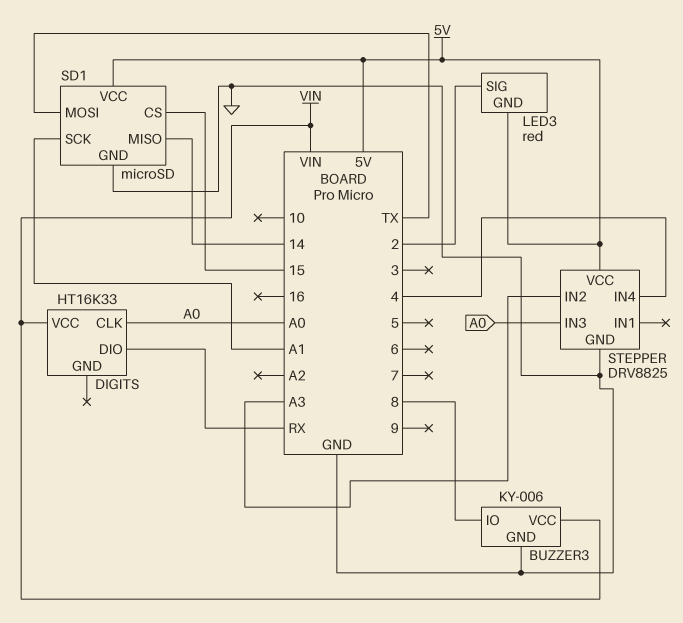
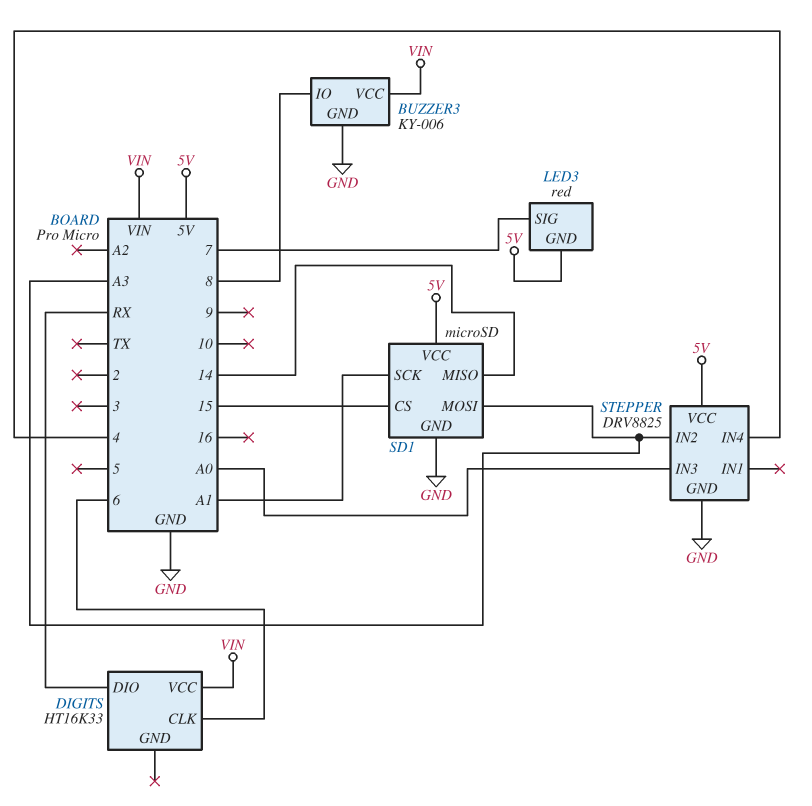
DIGITS pin CLK: A0 -> 6
LED3 pin SIG: 2 -> 7
SD1 pin MOSI: TX -> A3

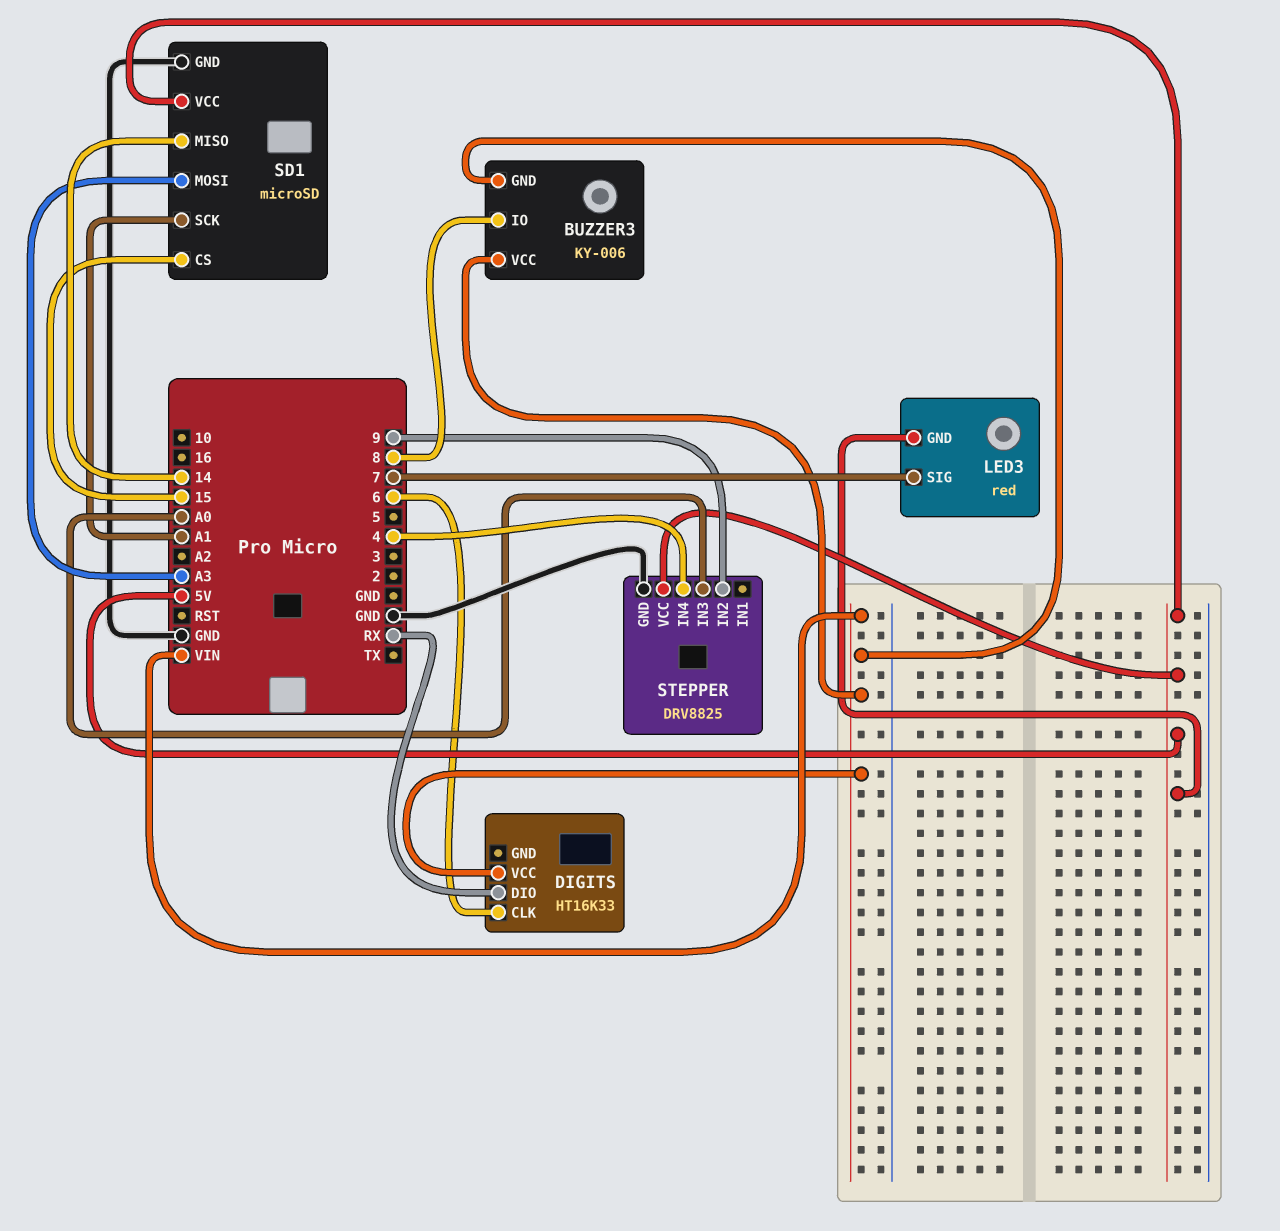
BUZZER3 pin GND: GND -> VIN
STEPPER pin IN2: A3 -> 9

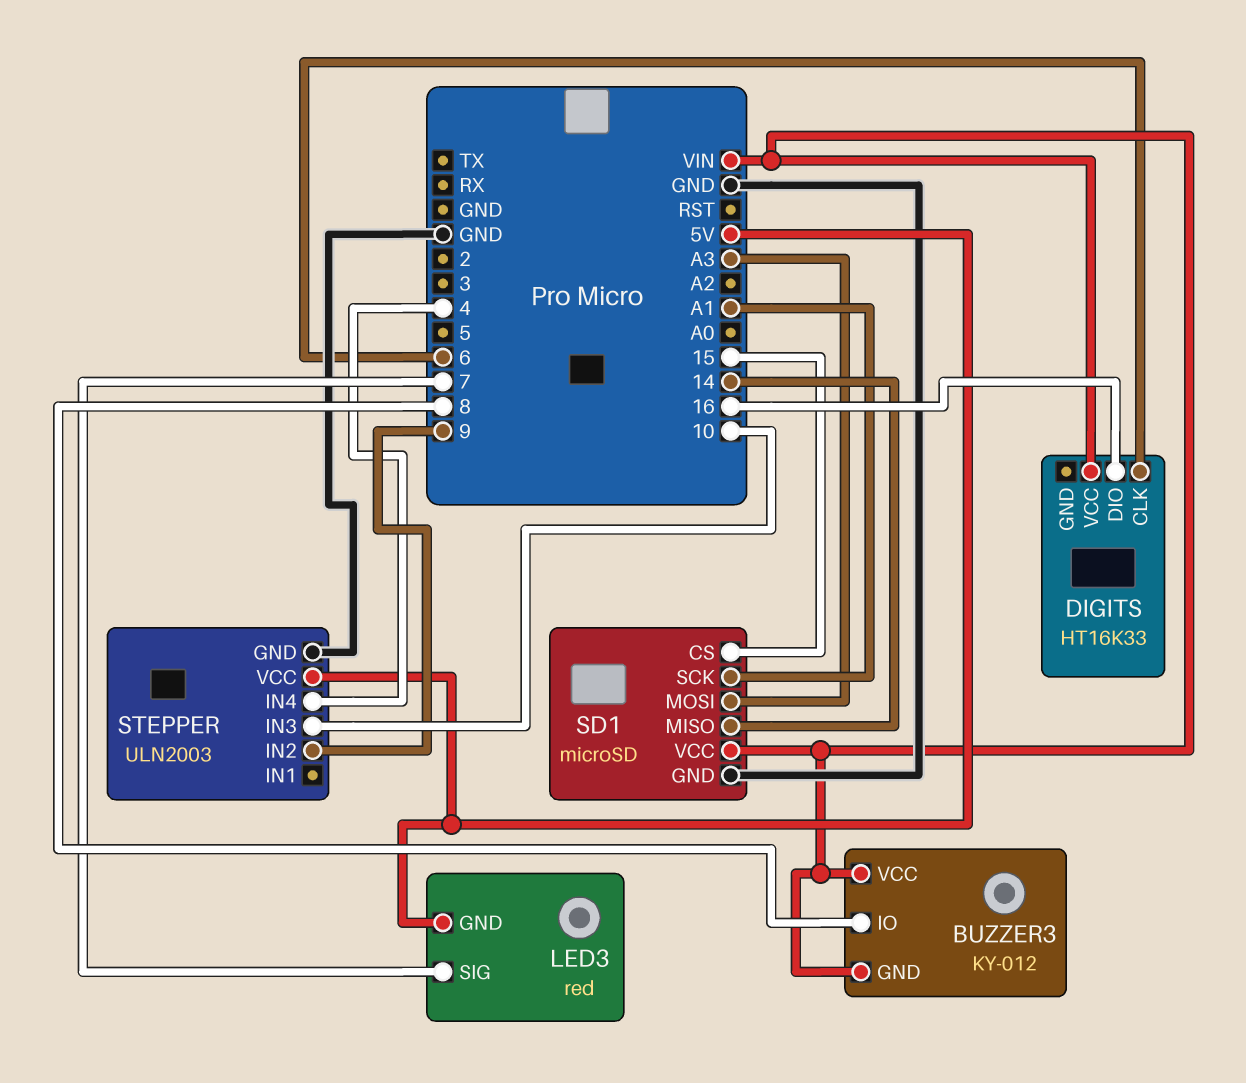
BUZZER3: KY-006 -> KY-012
DIGITS pin DIO: RX -> 16
SD1 pin VCC: 5V -> VIN
STEPPER: DRV8825 -> ULN2003
STEPPER pin IN3: A0 -> 10

